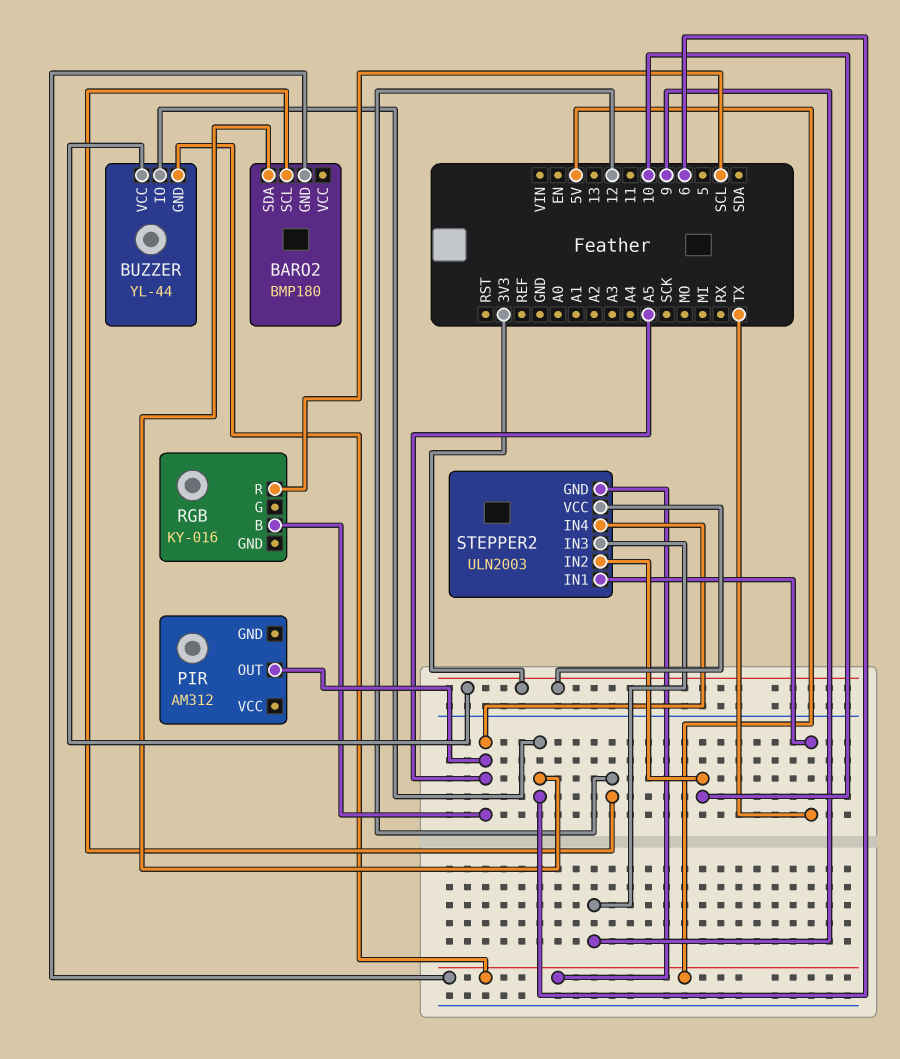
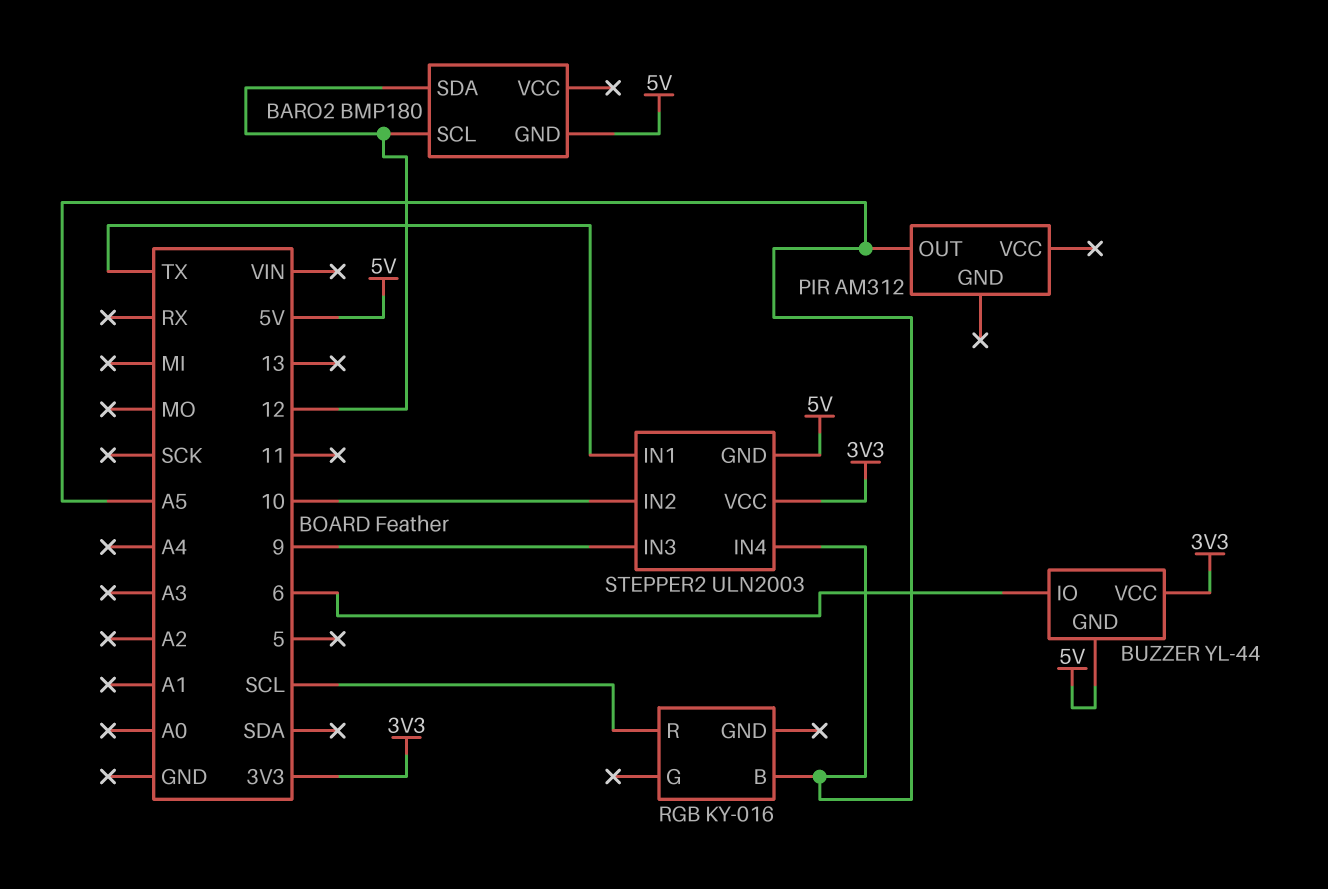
BARO2 pin SDA: 6 -> 12

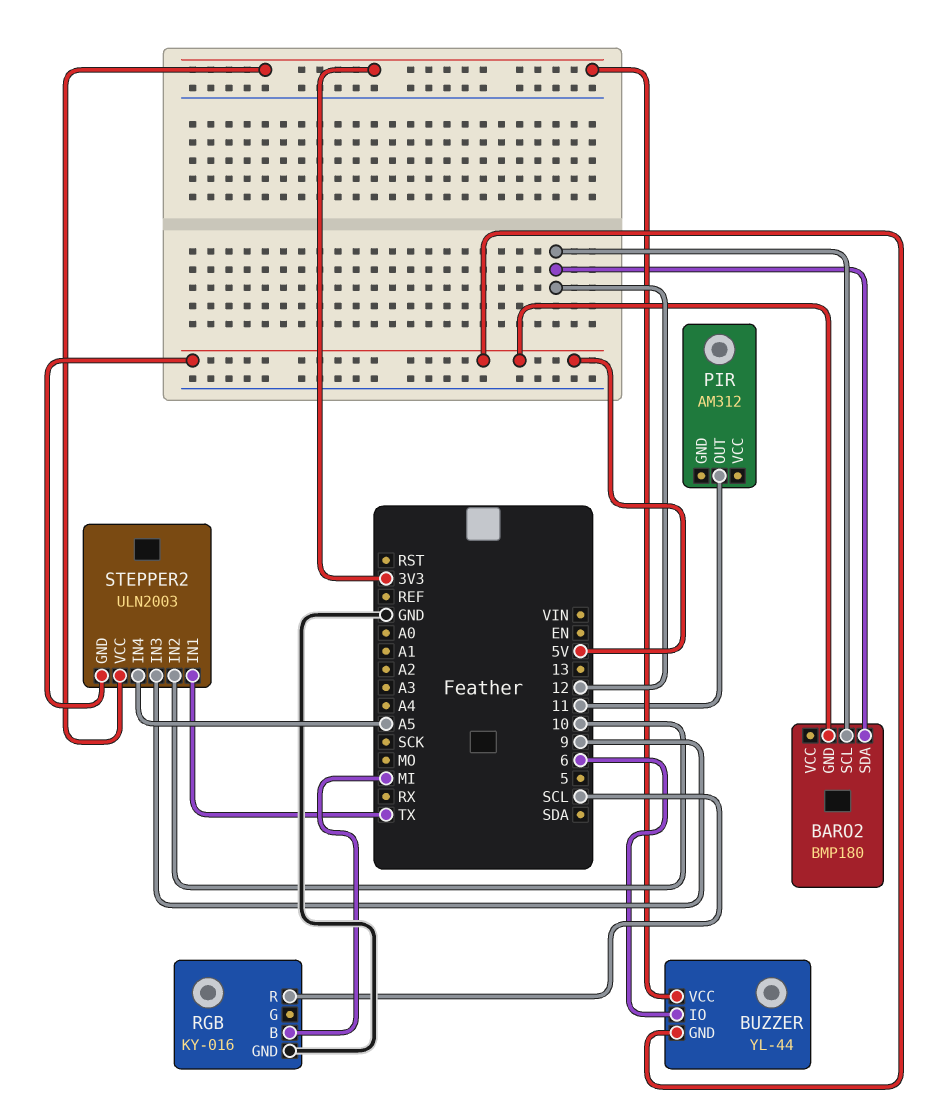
PIR pin OUT: A5 -> 11
RGB pin B: A5 -> MI
RGB pin GND: none -> GND

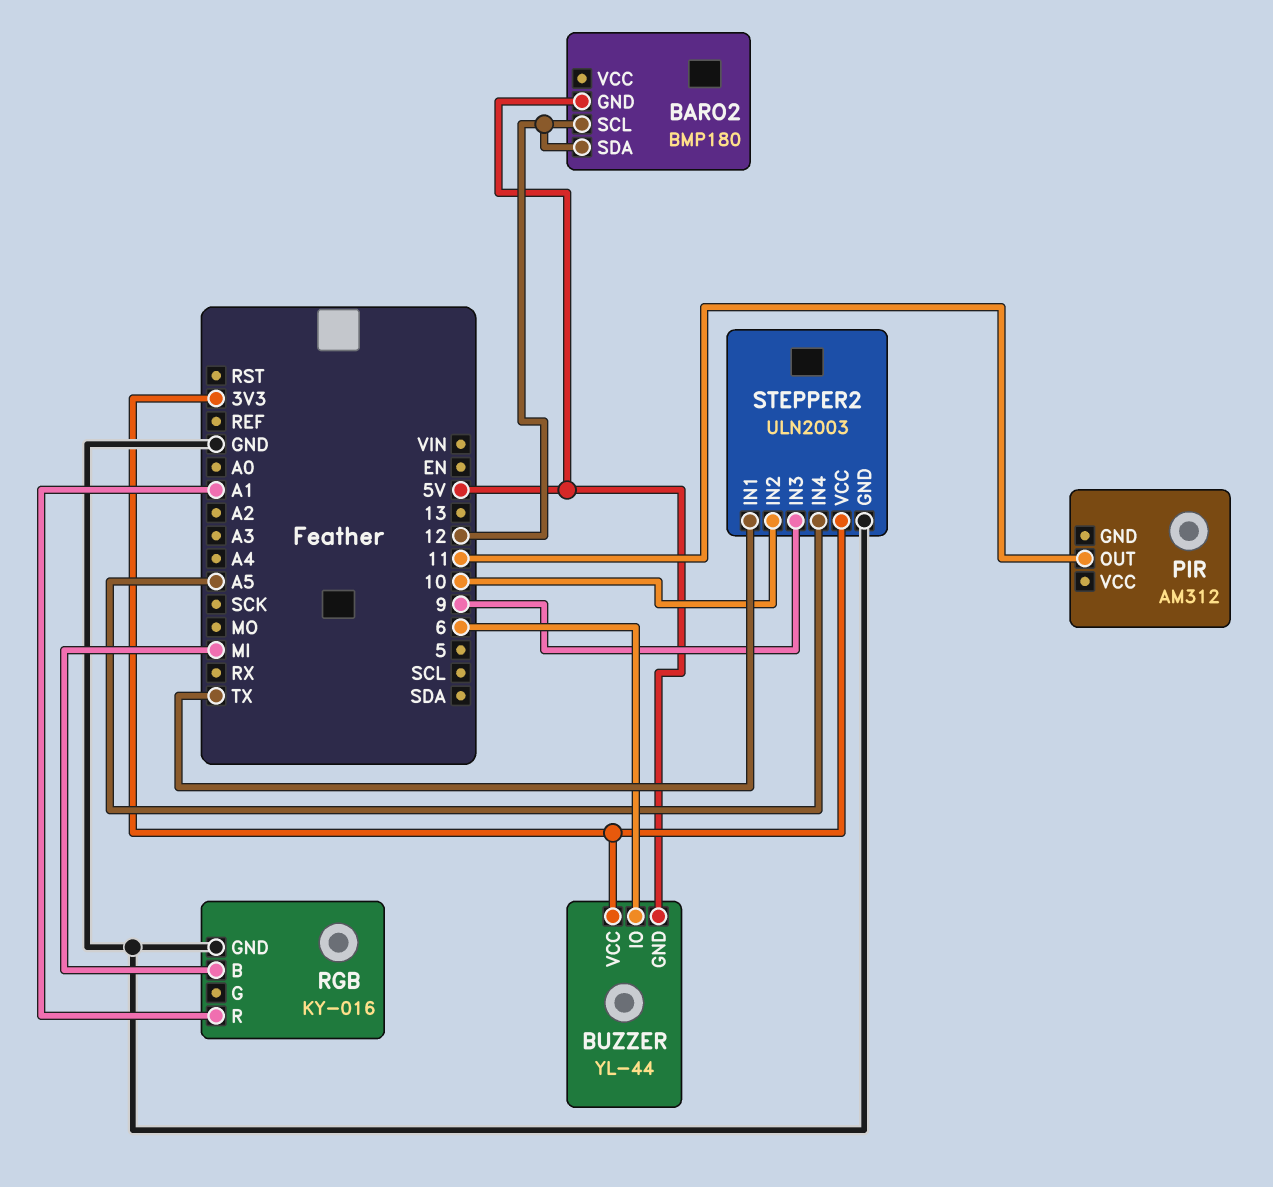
RGB pin R: SCL -> A1
STEPPER2 pin GND: 5V -> GND

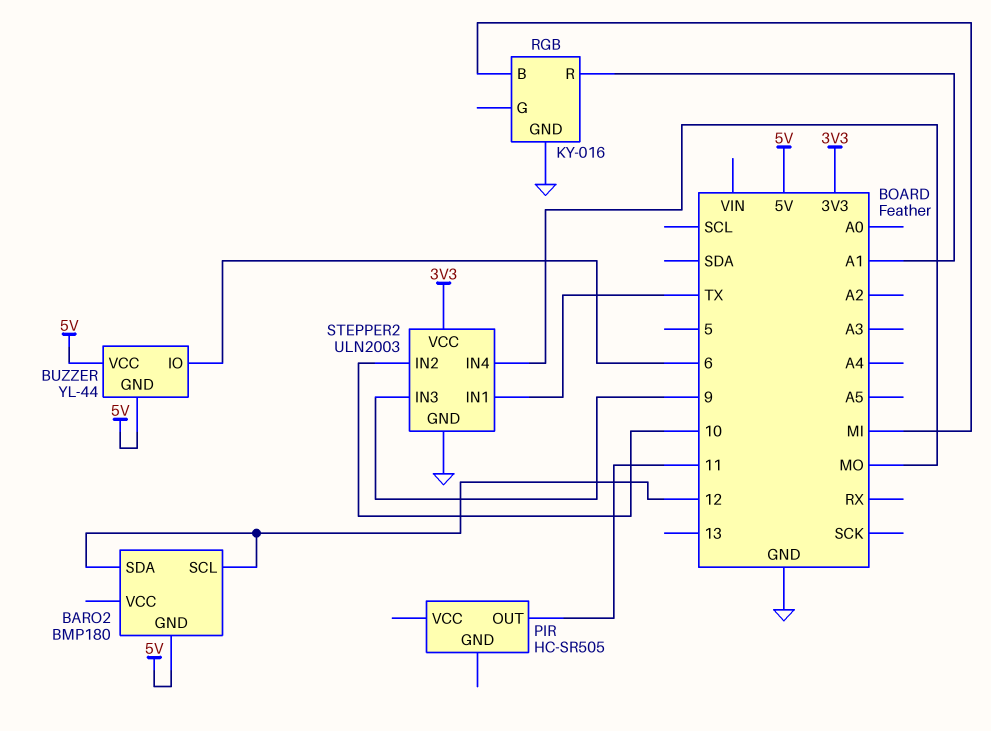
BUZZER pin VCC: 3V3 -> 5V
PIR: AM312 -> HC-SR505
STEPPER2 pin IN4: A5 -> MO

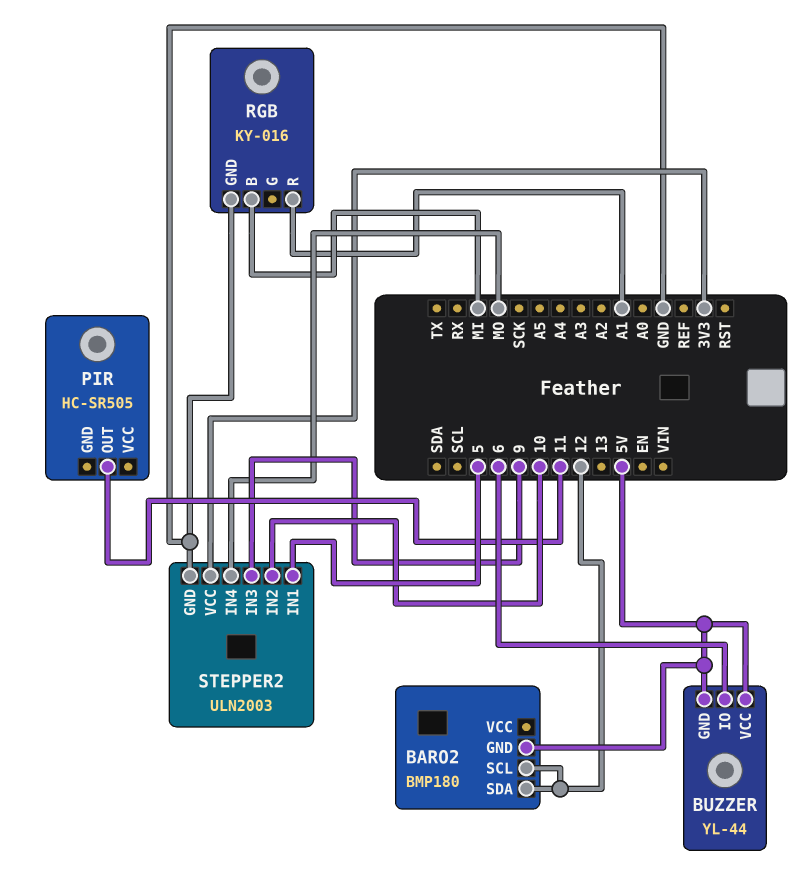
STEPPER2 pin IN1: TX -> 5

